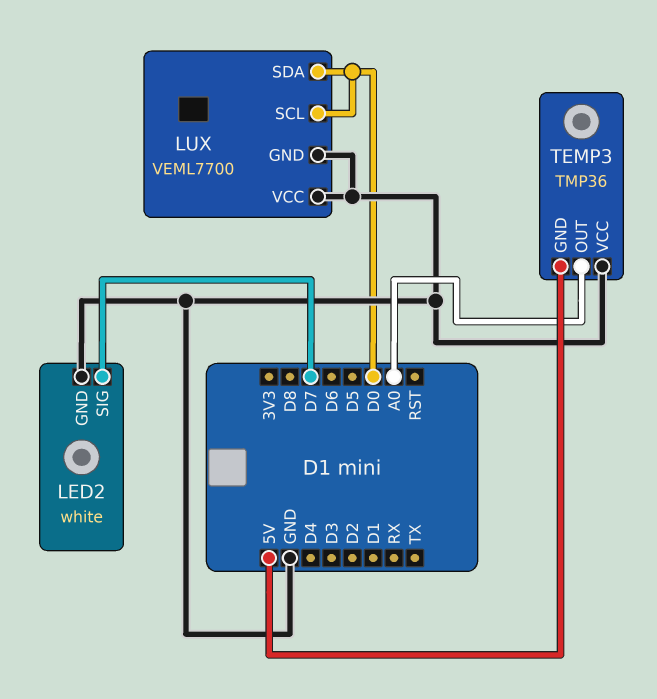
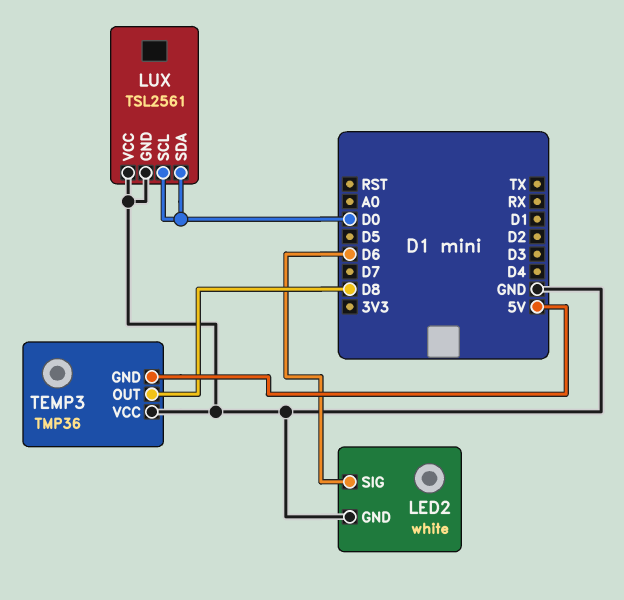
LED2 pin SIG: D7 -> D6
LUX: VEML7700 -> TSL2561
TEMP3 pin OUT: A0 -> D8

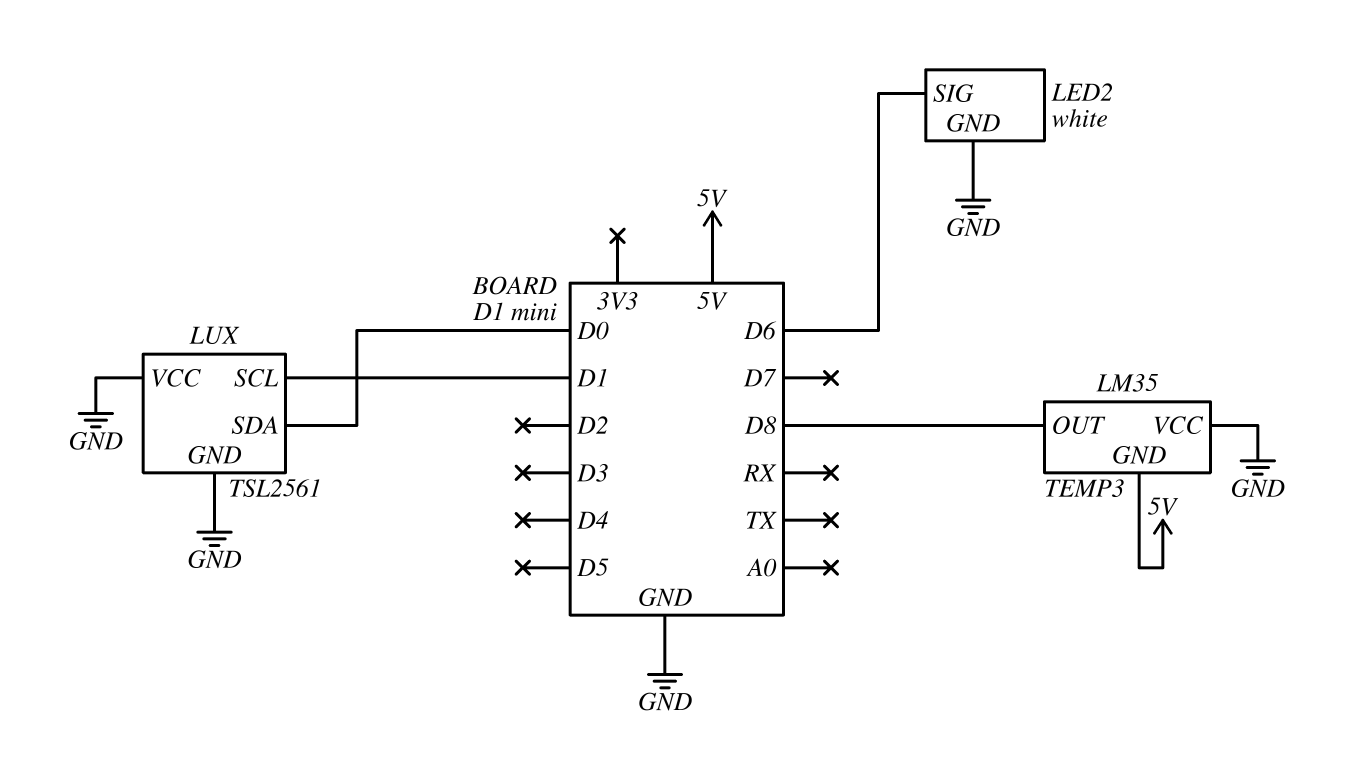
LUX pin SCL: D0 -> D1
TEMP3: TMP36 -> LM35

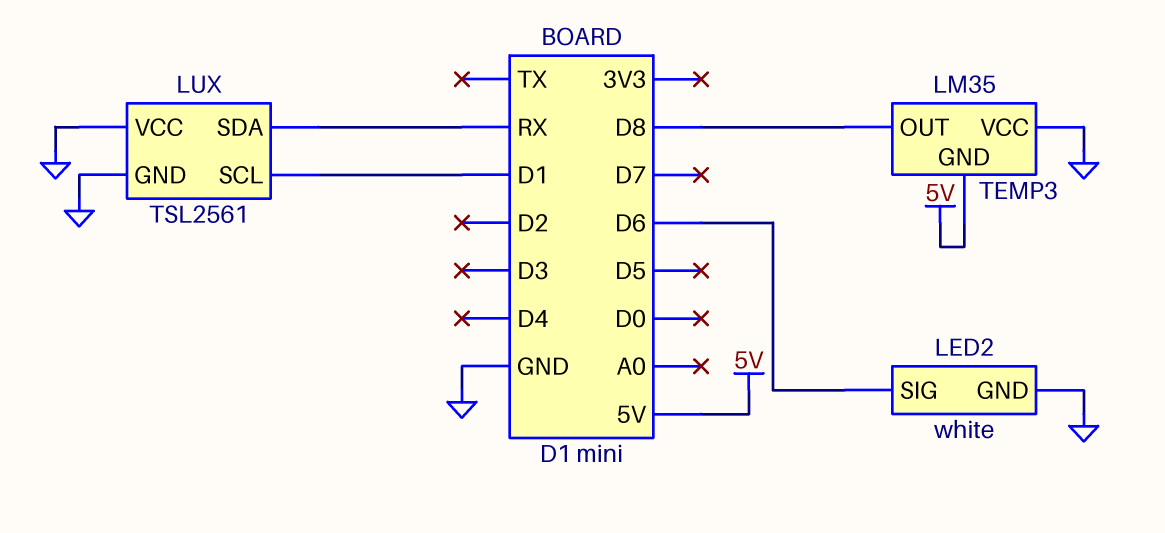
LUX pin SDA: D0 -> RX

